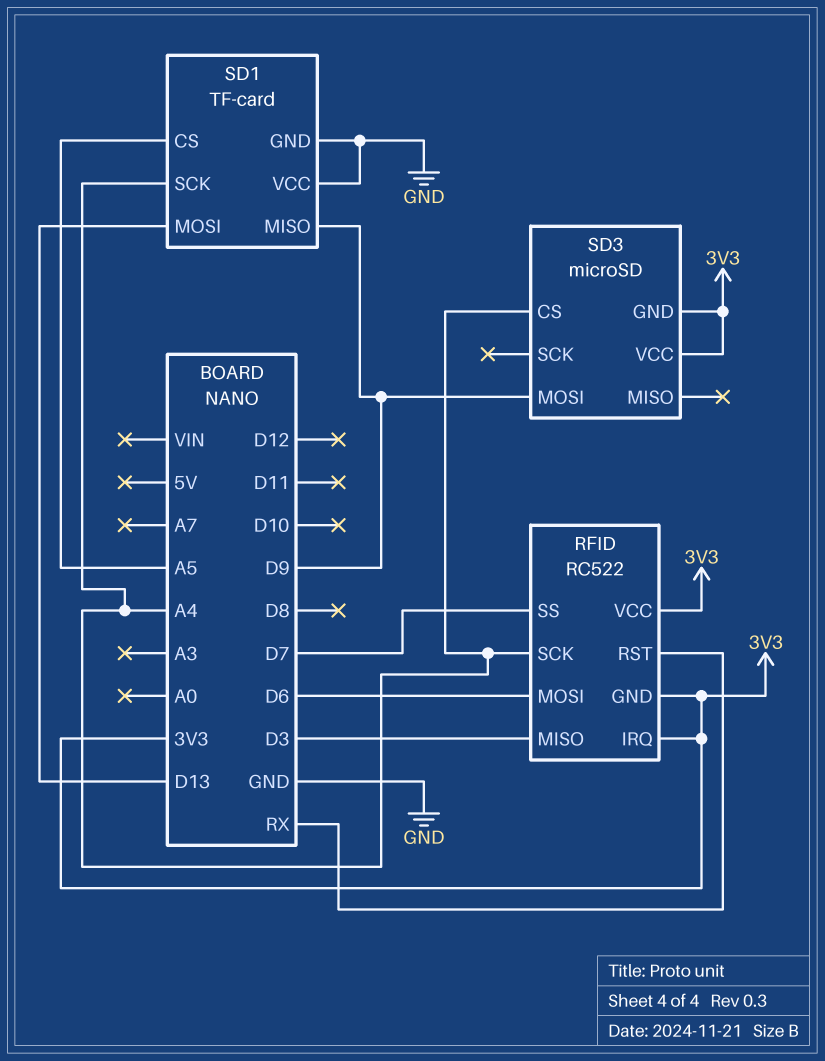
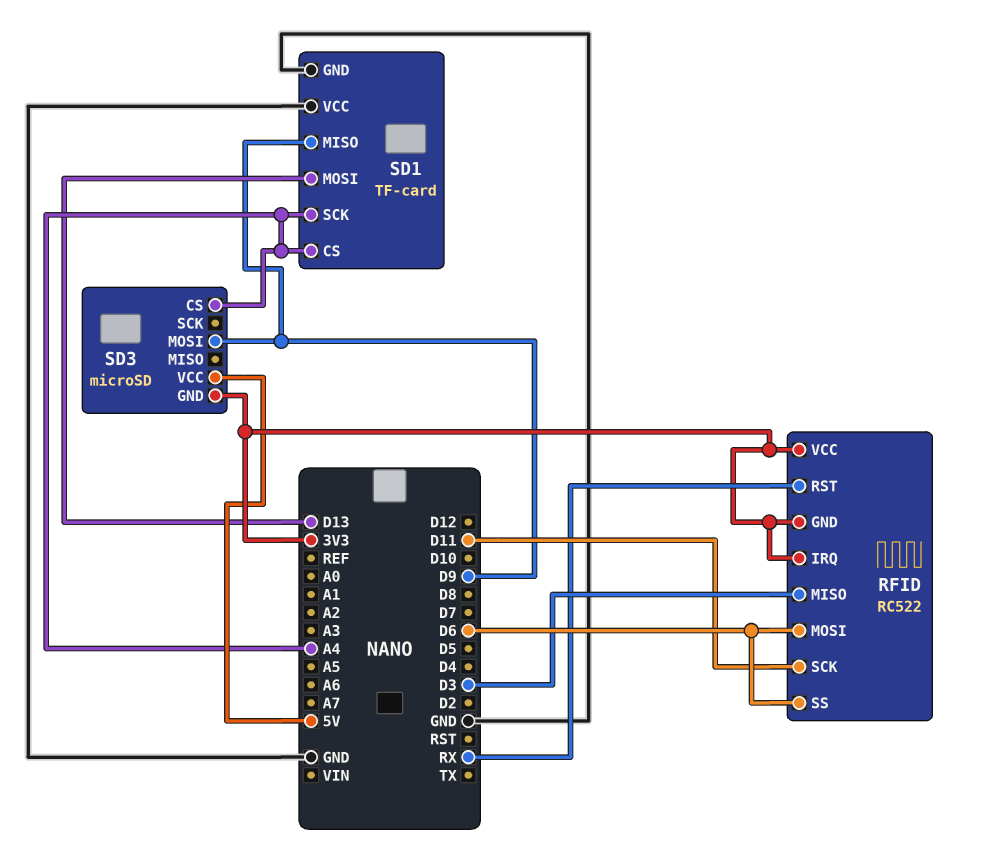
RFID pin SCK: A4 -> D11
RFID pin SS: D7 -> D6
SD1 pin CS: A5 -> A4
SD3 pin VCC: 3V3 -> 5V

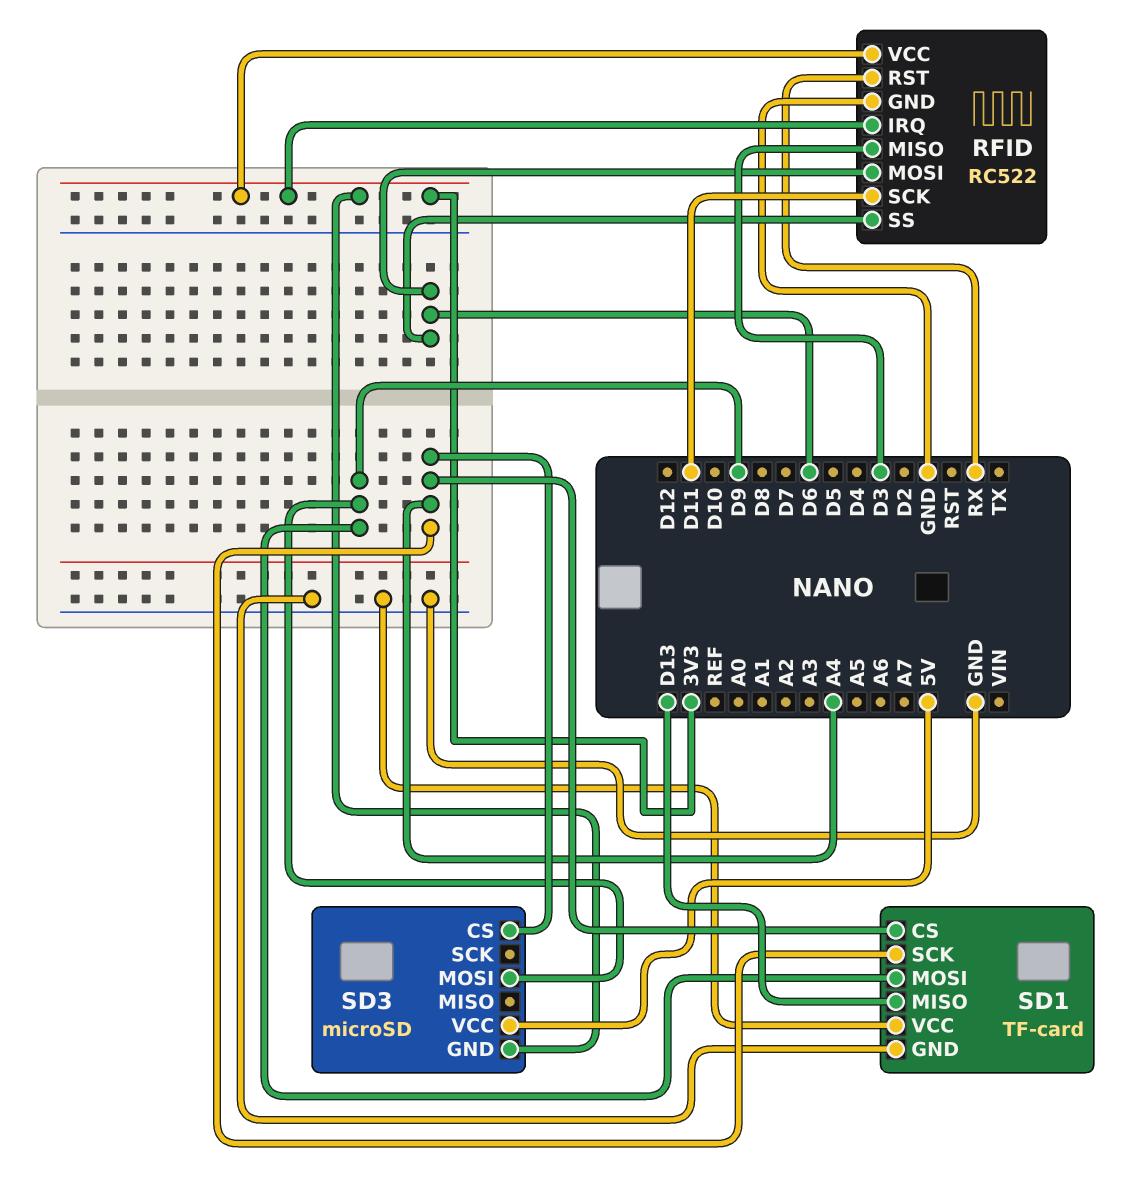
RFID pin GND: 3V3 -> GND
SD1 pin MISO: D9 -> D13
SD1 pin MOSI: D13 -> D9

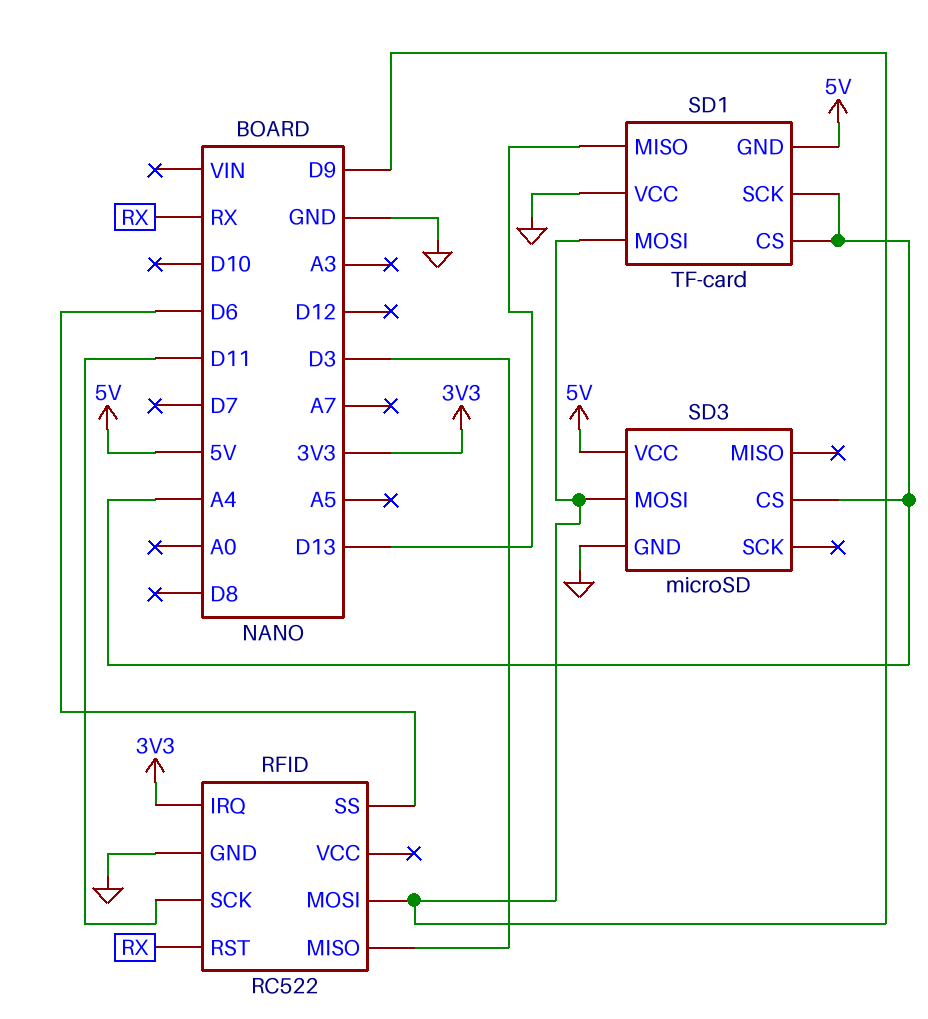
RFID pin MOSI: D6 -> D9
RFID pin VCC: 3V3 -> none
SD1 pin GND: GND -> 5V
SD3 pin GND: 3V3 -> GND

